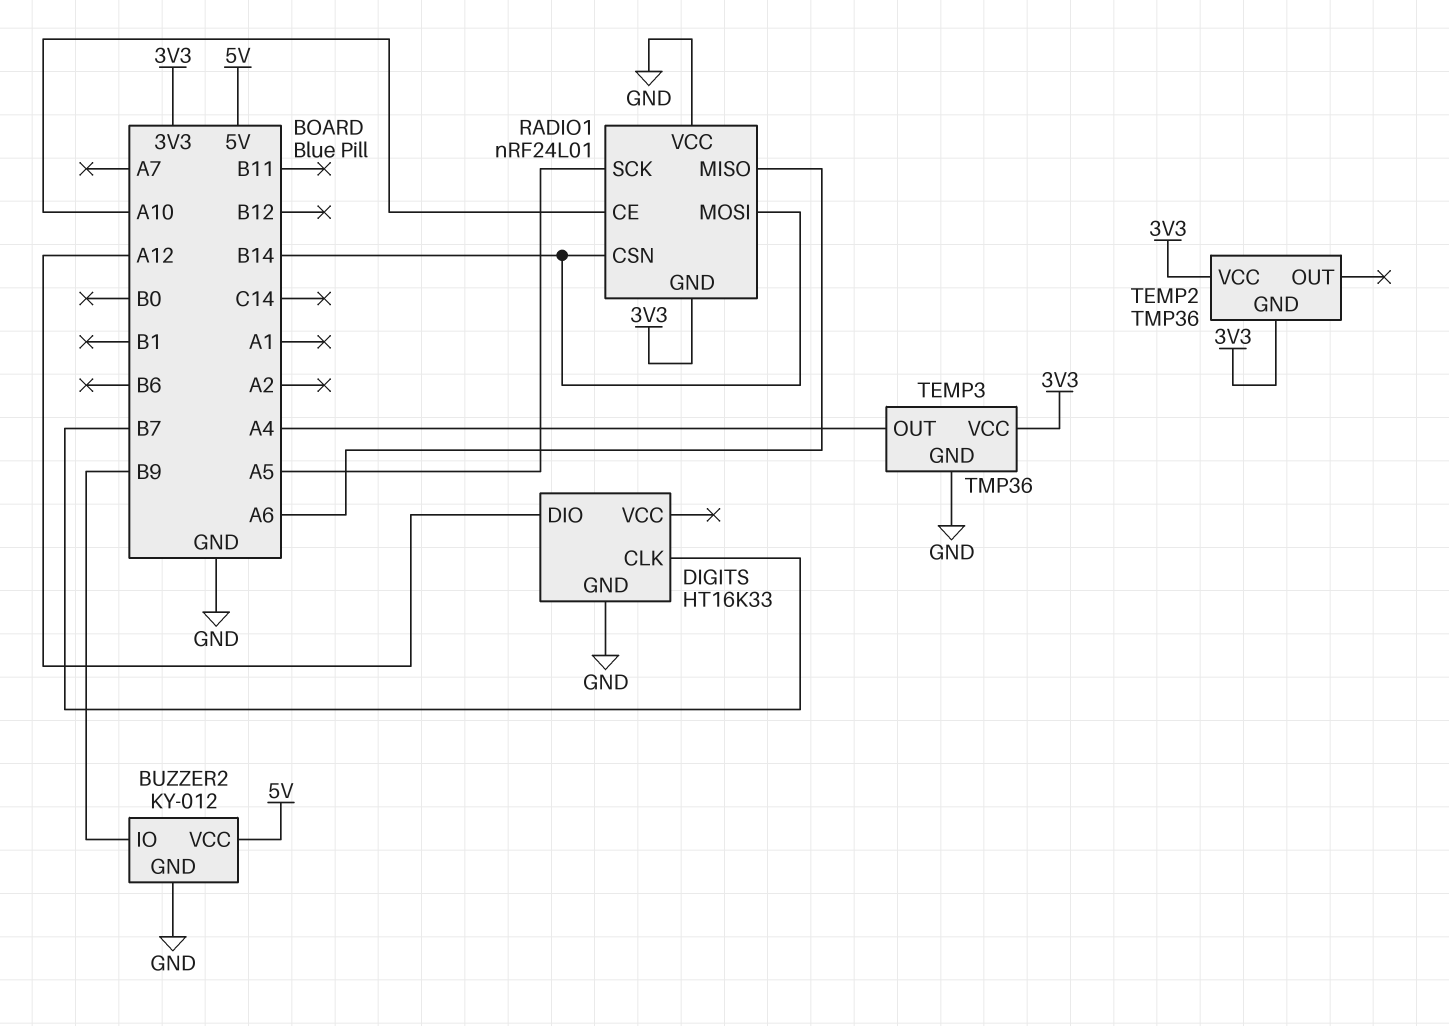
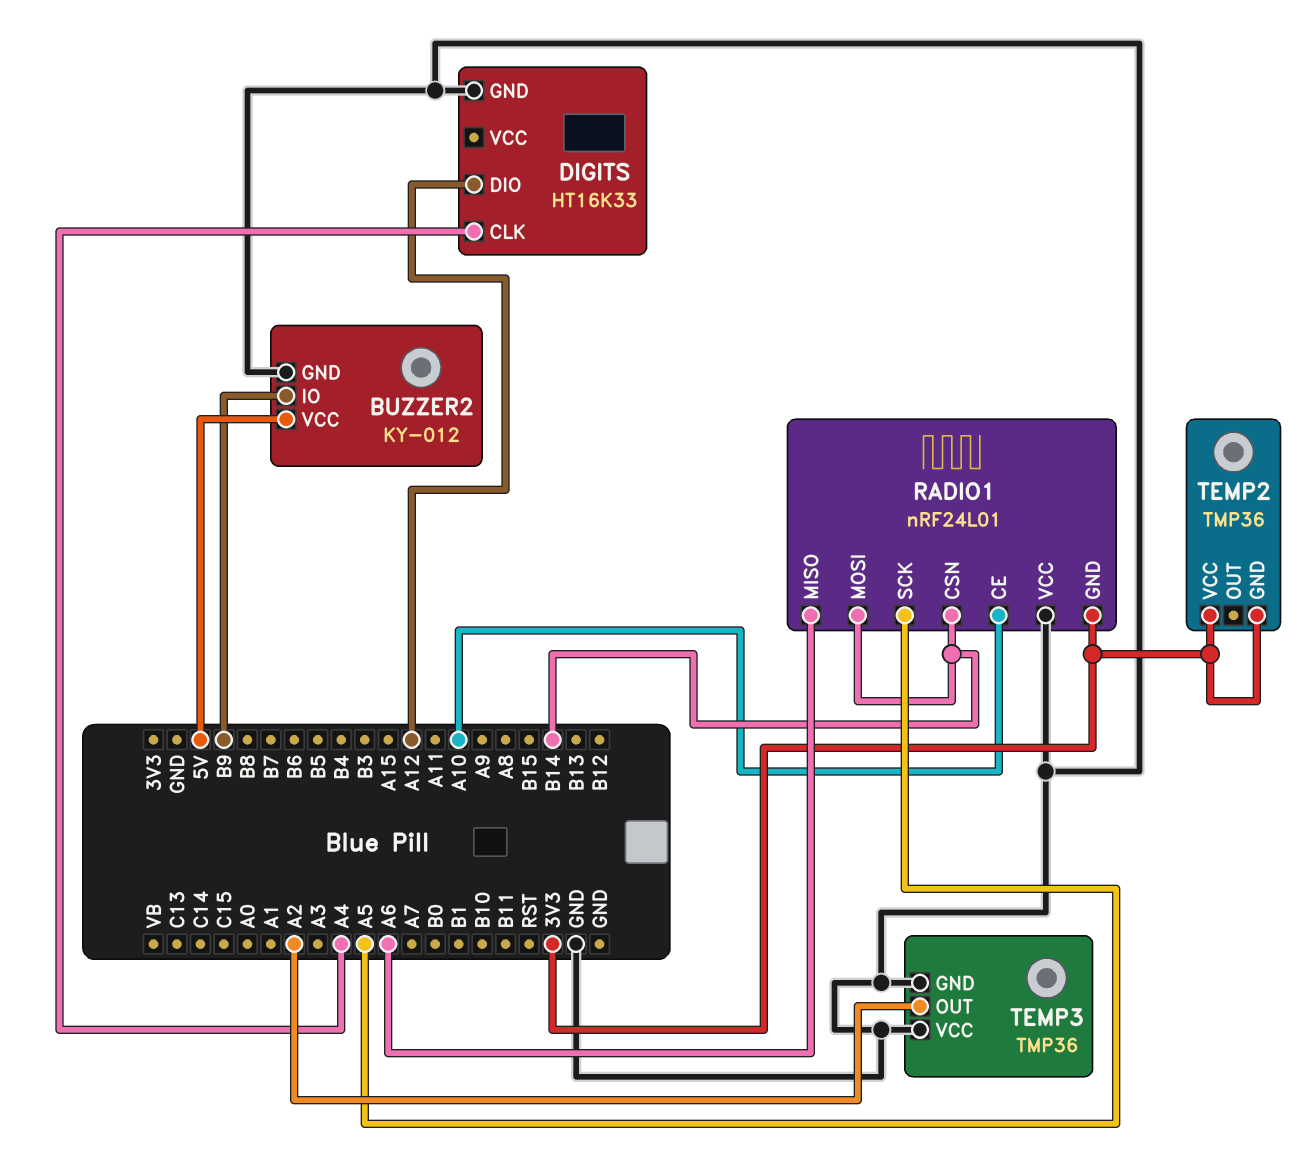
DIGITS pin CLK: B7 -> A4
TEMP3 pin OUT: A4 -> A2
TEMP3 pin VCC: 3V3 -> GND

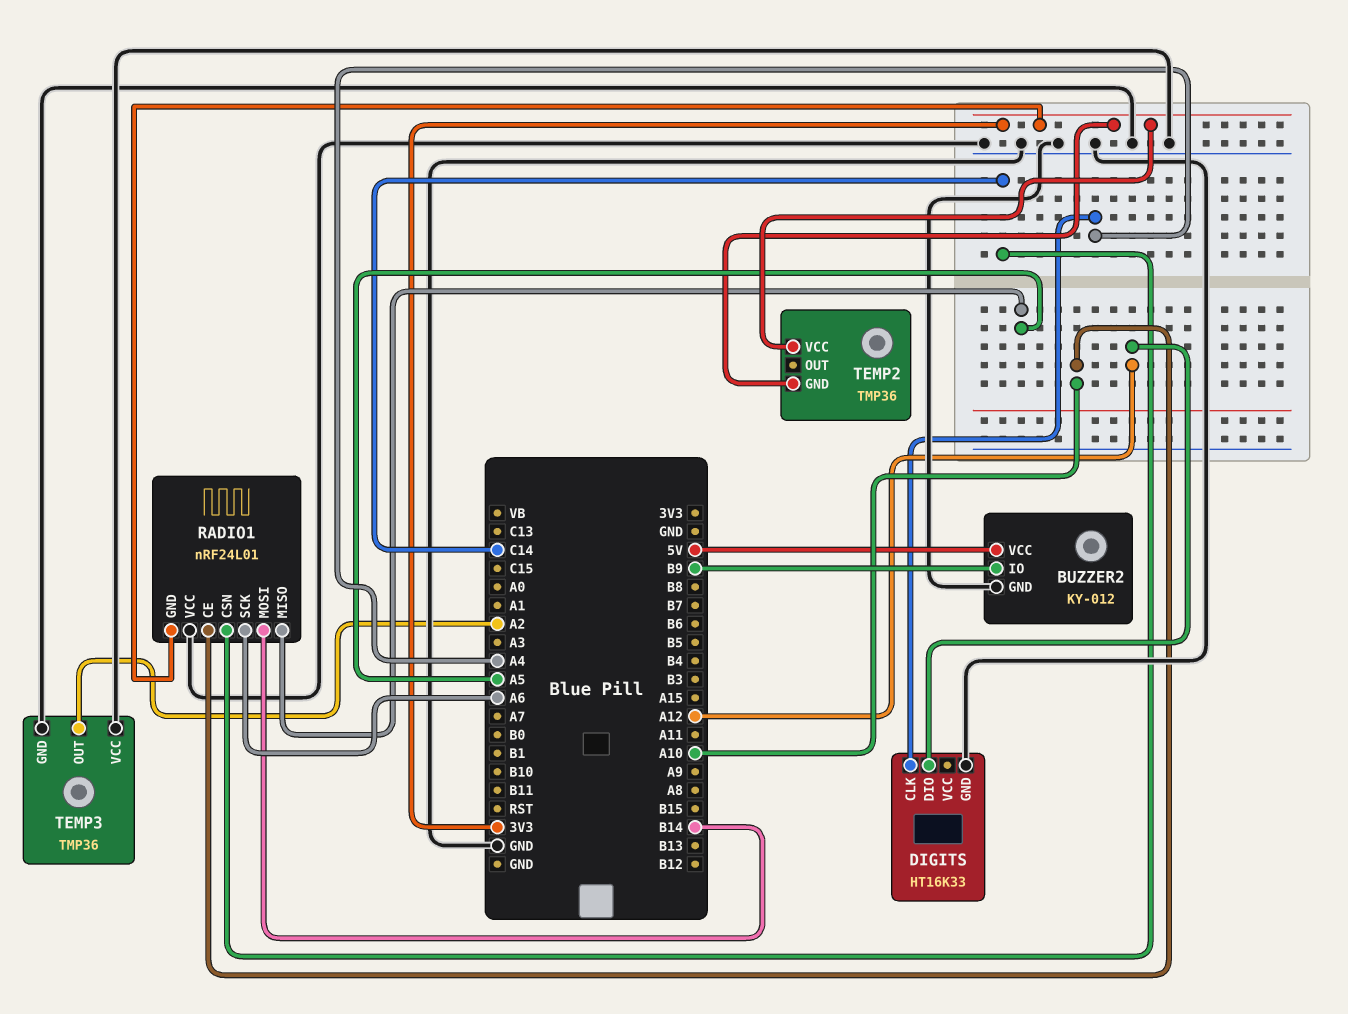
RADIO1 pin CSN: B14 -> C14
RADIO1 pin MISO: A6 -> A5
RADIO1 pin SCK: A5 -> A6

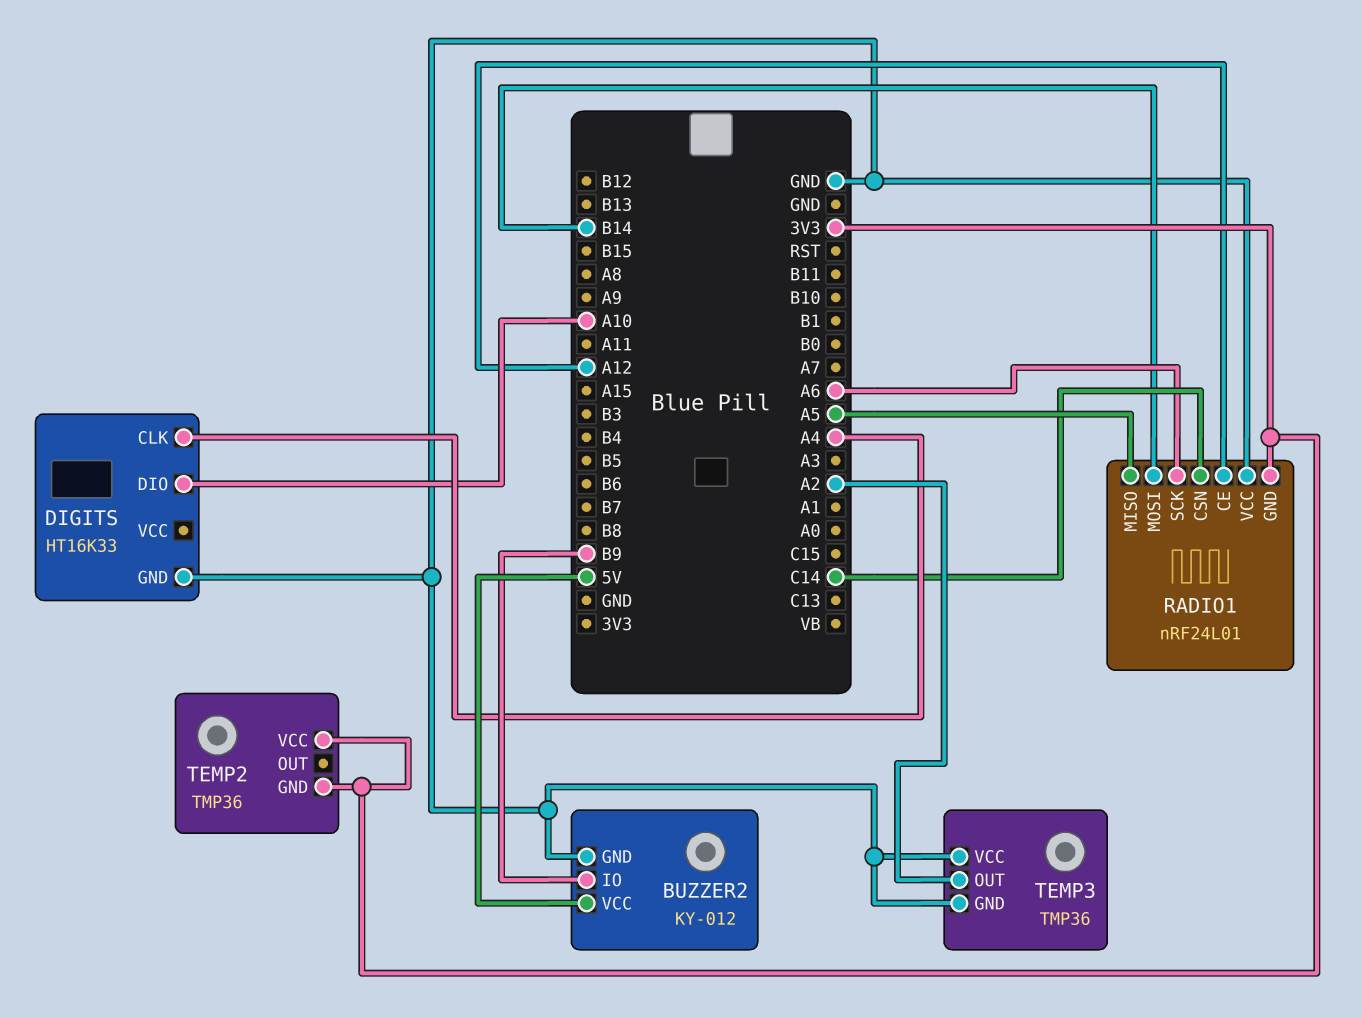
DIGITS pin DIO: A12 -> A10
RADIO1 pin CE: A10 -> A12

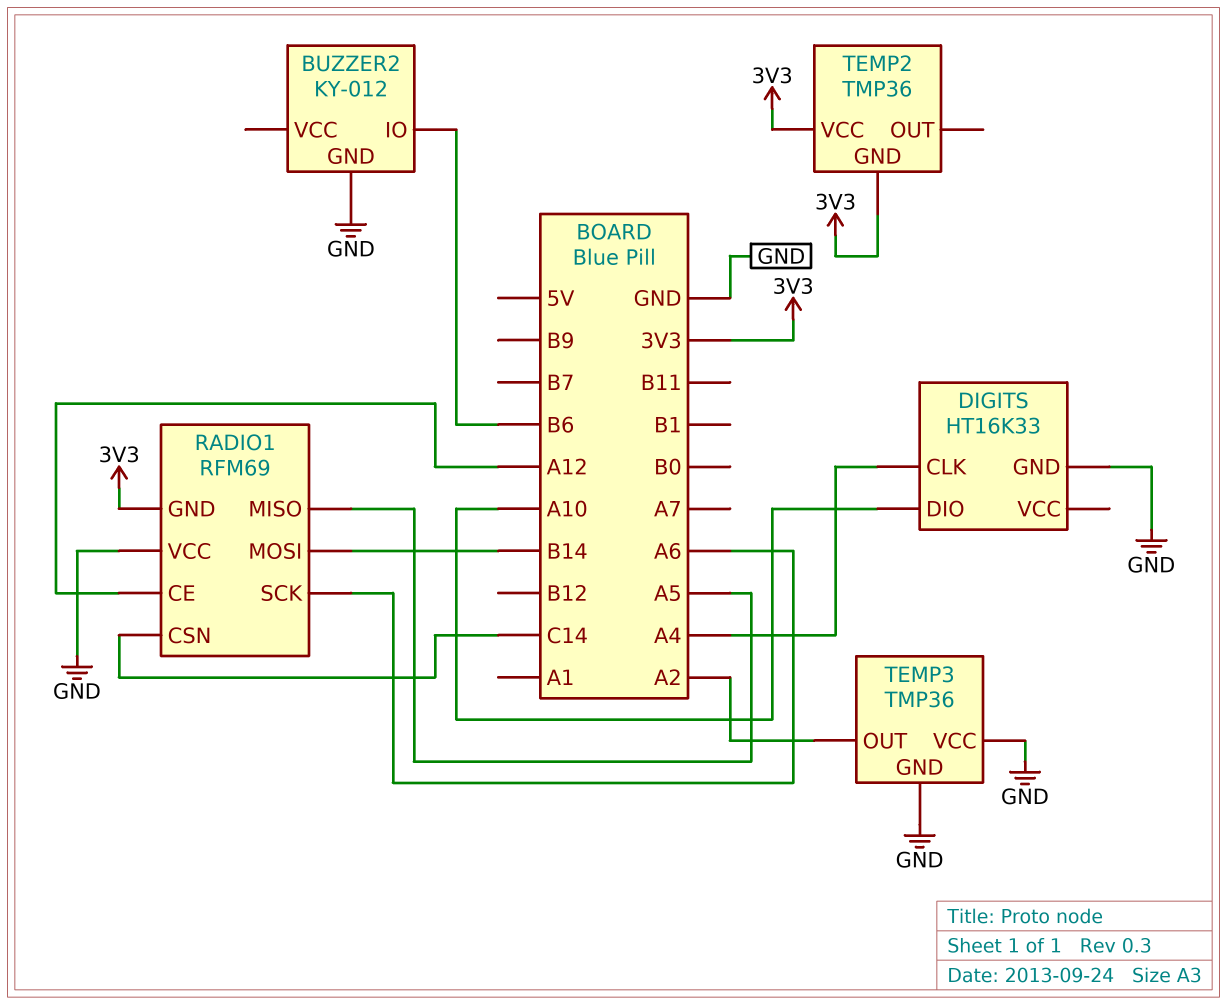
BUZZER2 pin IO: B9 -> B6
BUZZER2 pin VCC: 5V -> none
RADIO1: nRF24L01 -> RFM69

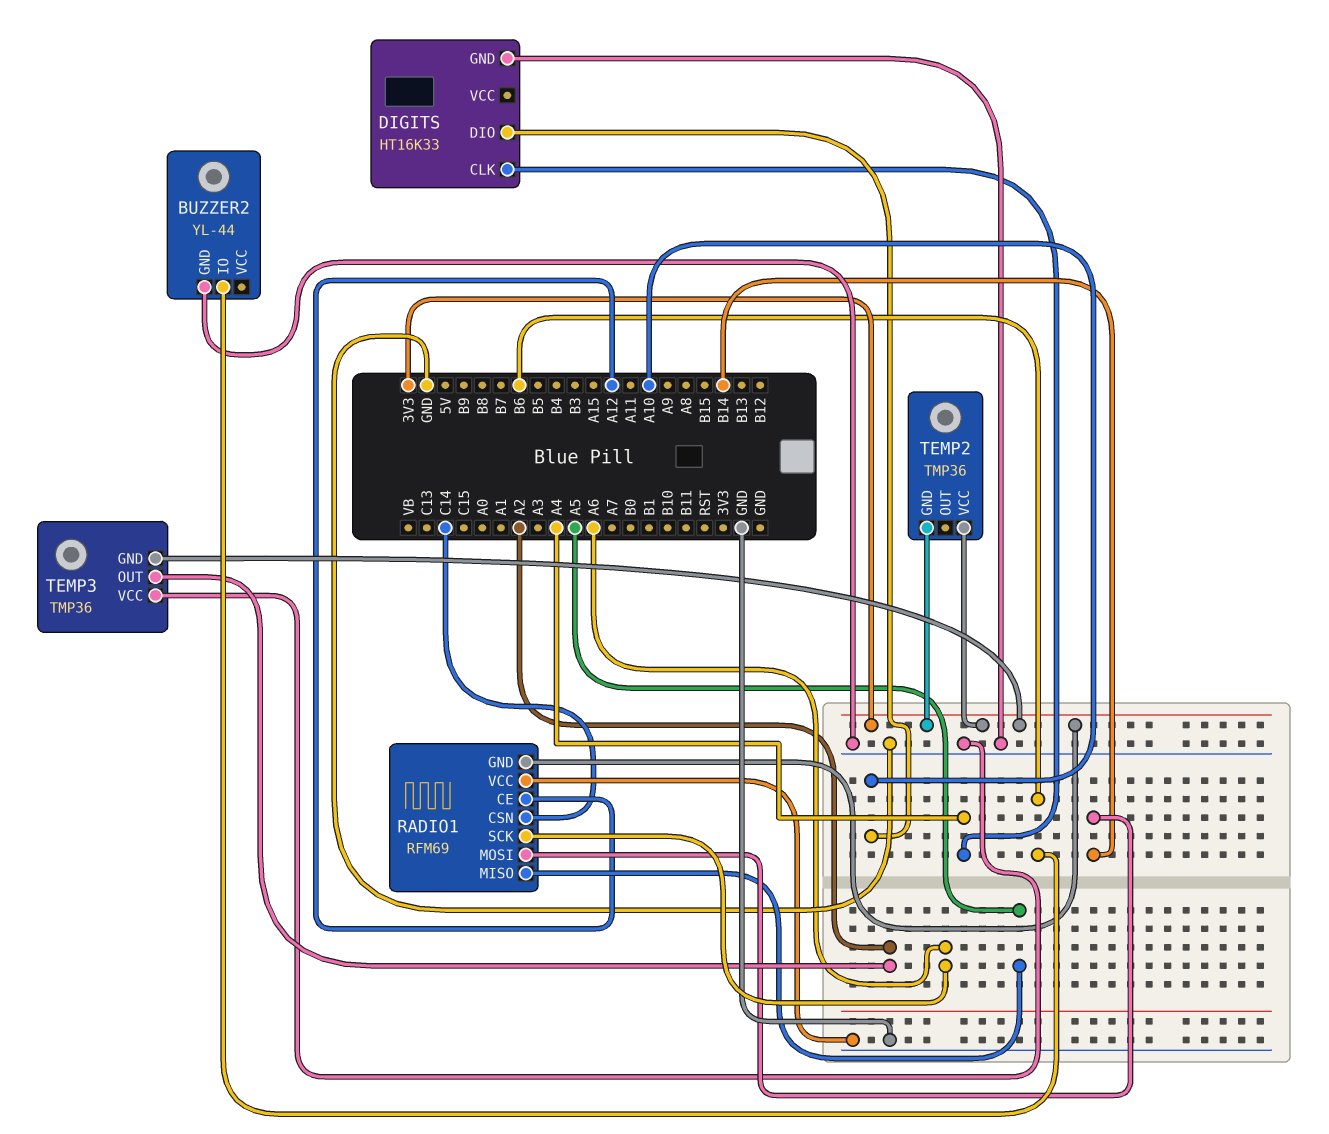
BUZZER2: KY-012 -> YL-44
TEMP3 pin GND: GND -> 3V3

